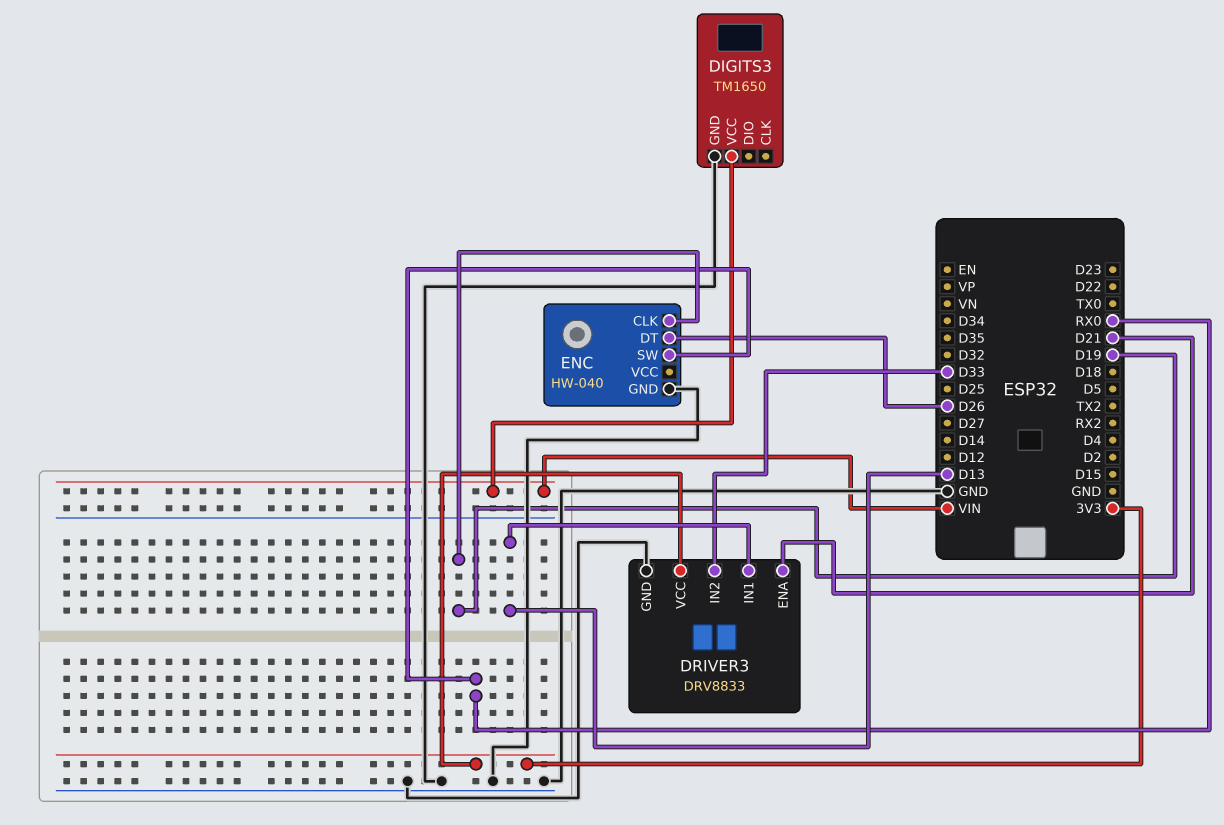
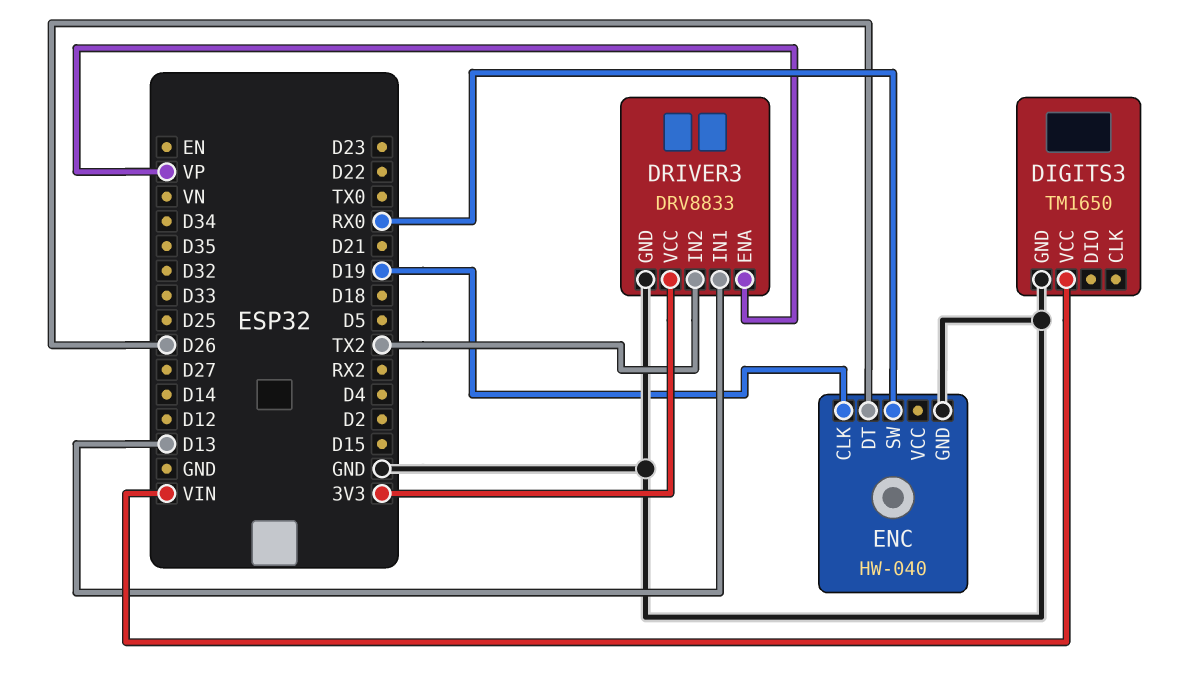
DRIVER3 pin ENA: D21 -> VP
DRIVER3 pin IN2: D33 -> TX2

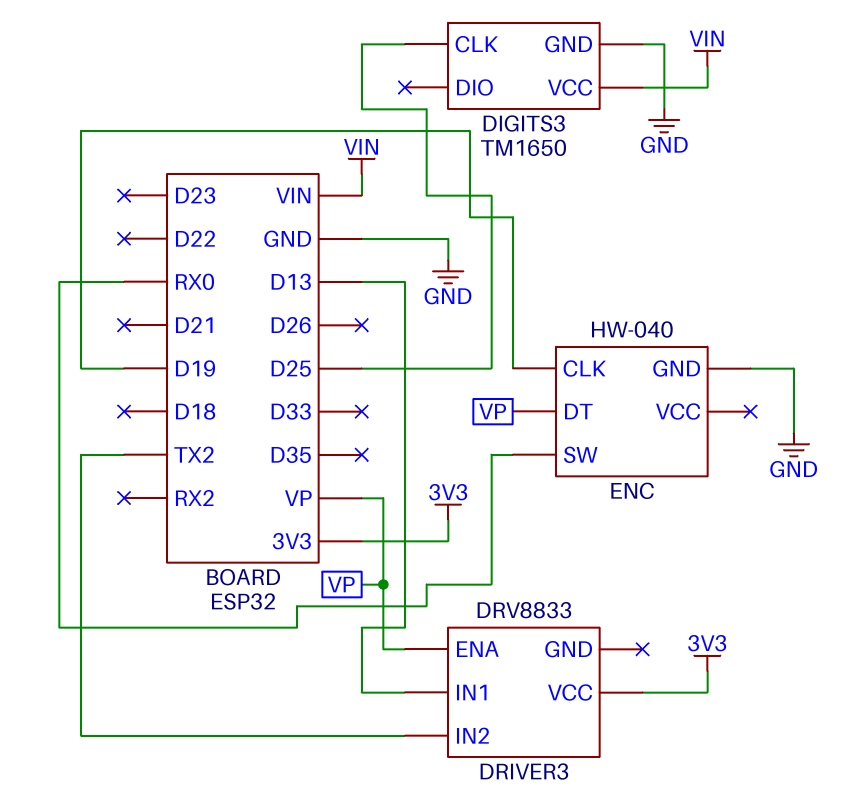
DIGITS3 pin CLK: none -> D25
DRIVER3 pin GND: GND -> none
ENC pin DT: D26 -> VP

